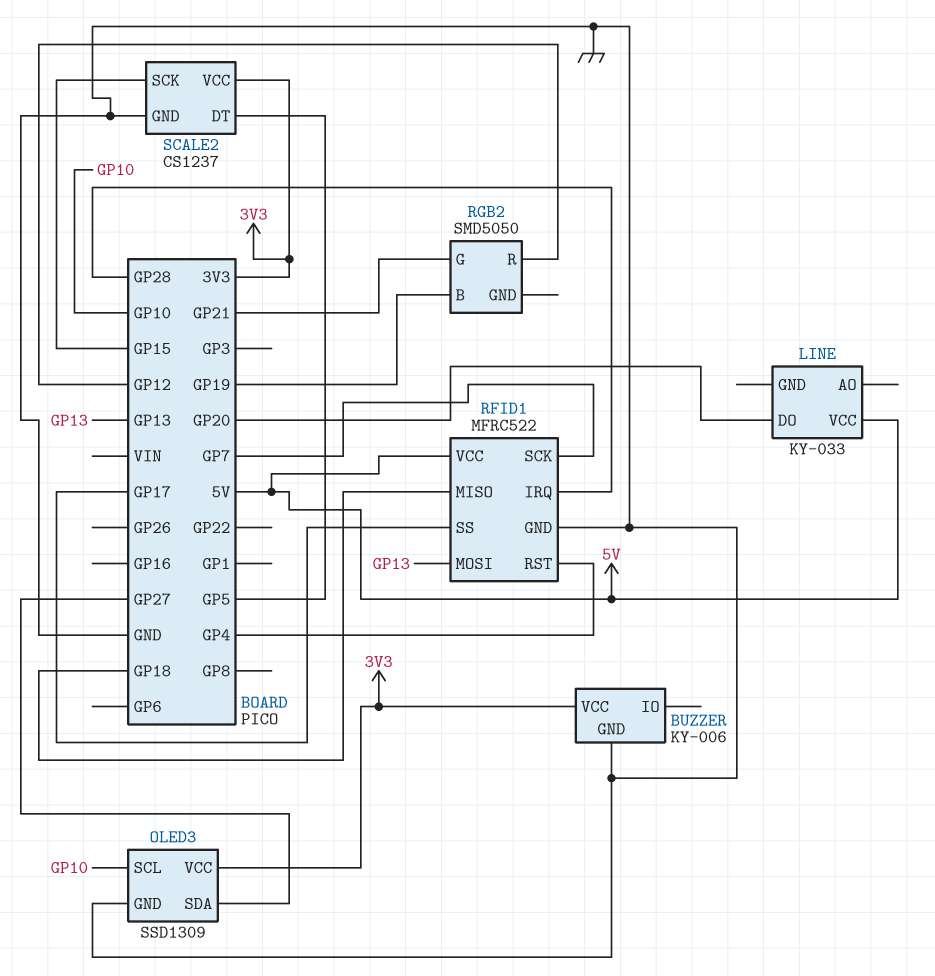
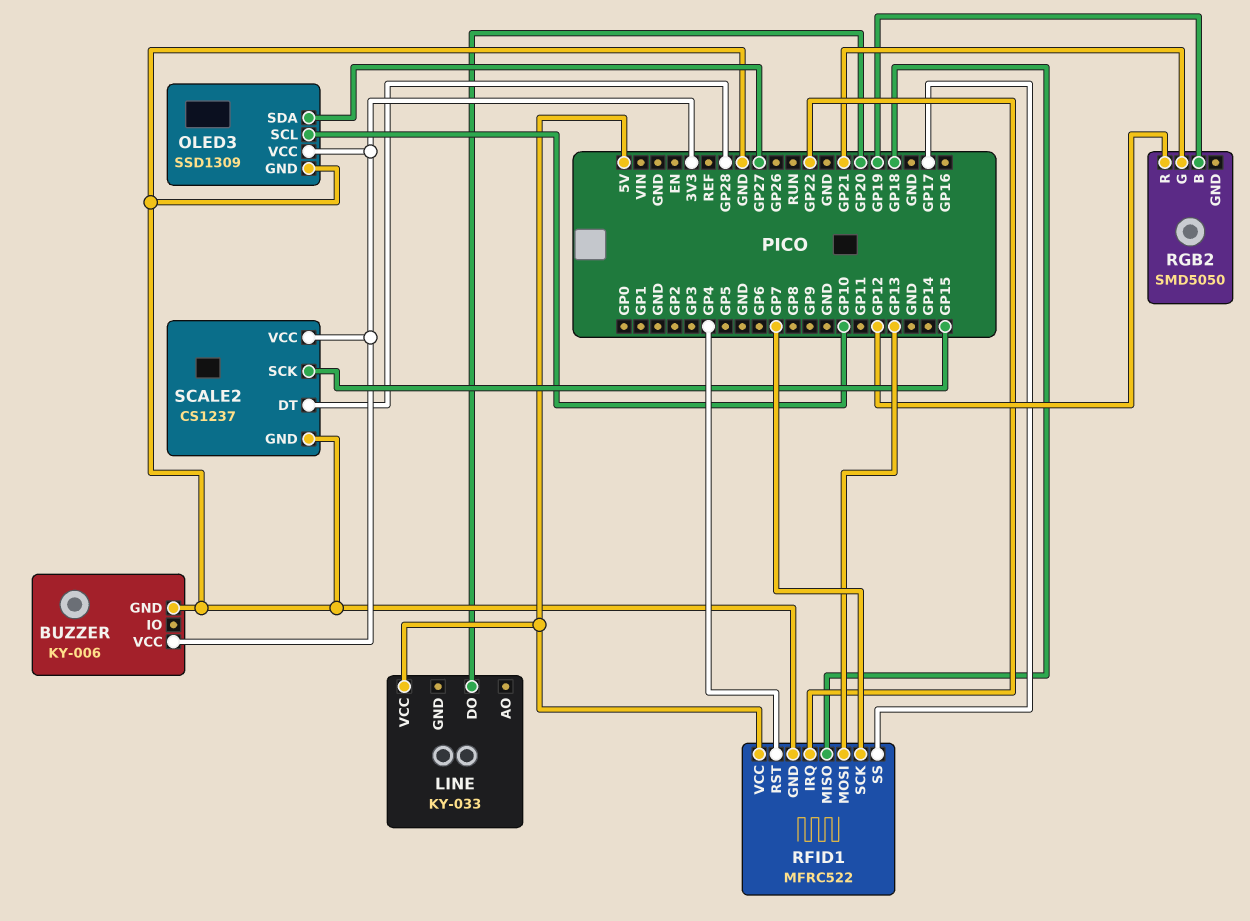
RFID1 pin IRQ: GP28 -> GP22
SCALE2 pin DT: GP5 -> GP28

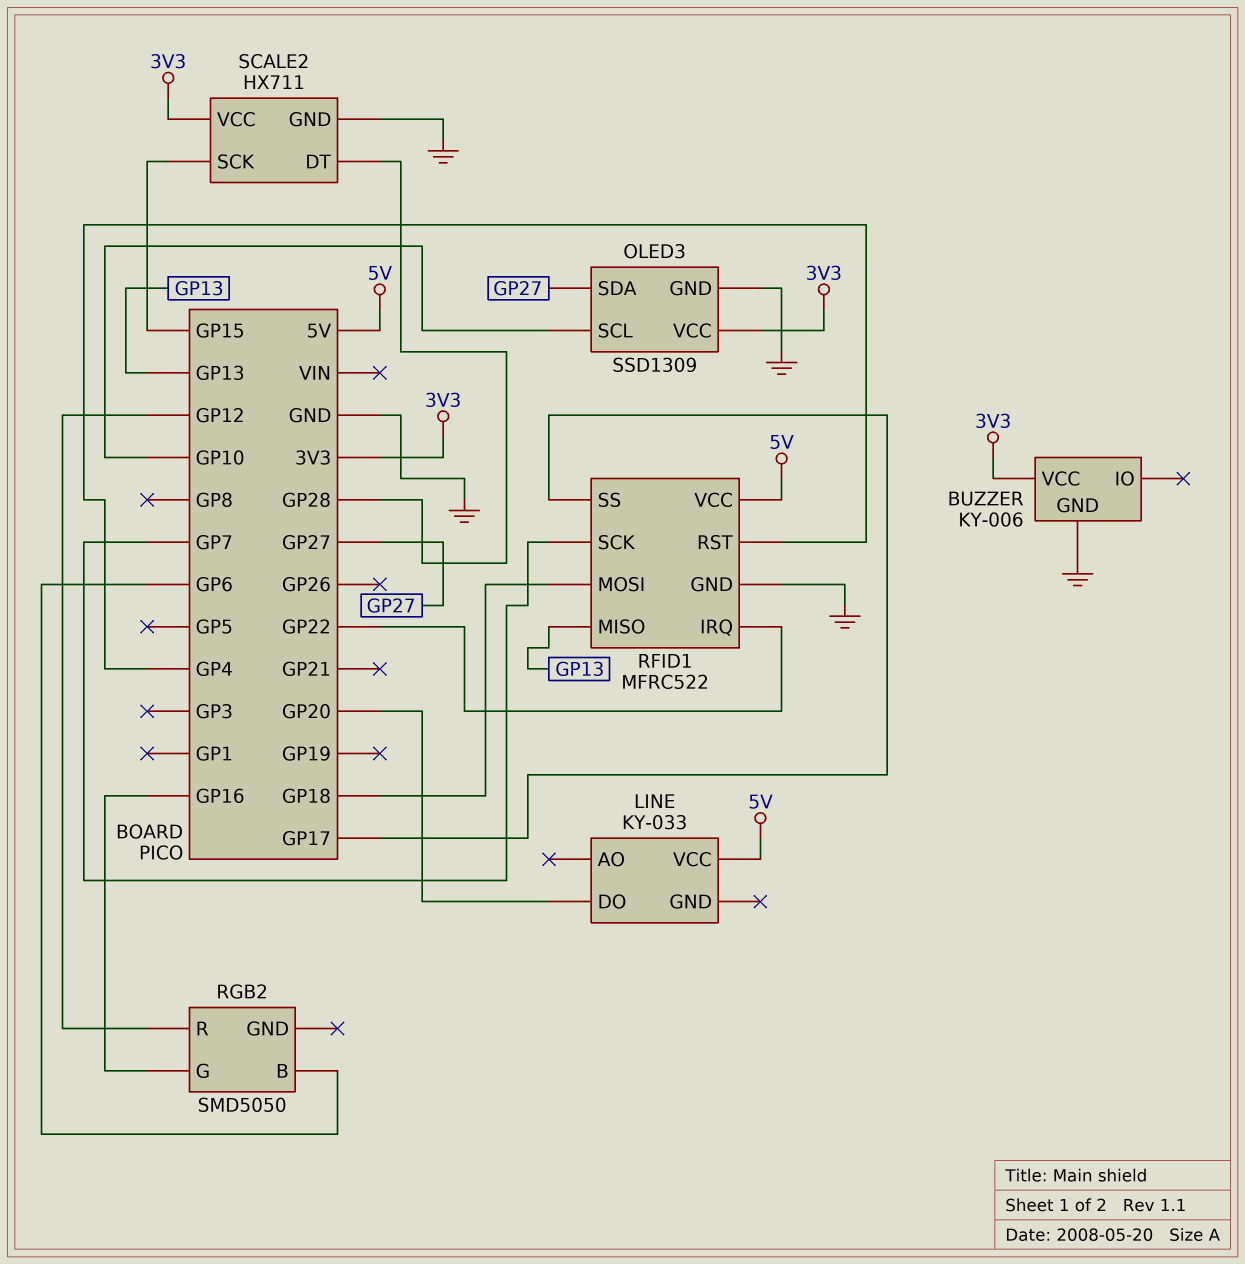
RFID1 pin MISO: GP18 -> GP13
RFID1 pin MOSI: GP13 -> GP18
RGB2 pin B: GP19 -> GP6
RGB2 pin G: GP21 -> GP16
SCALE2: CS1237 -> HX711

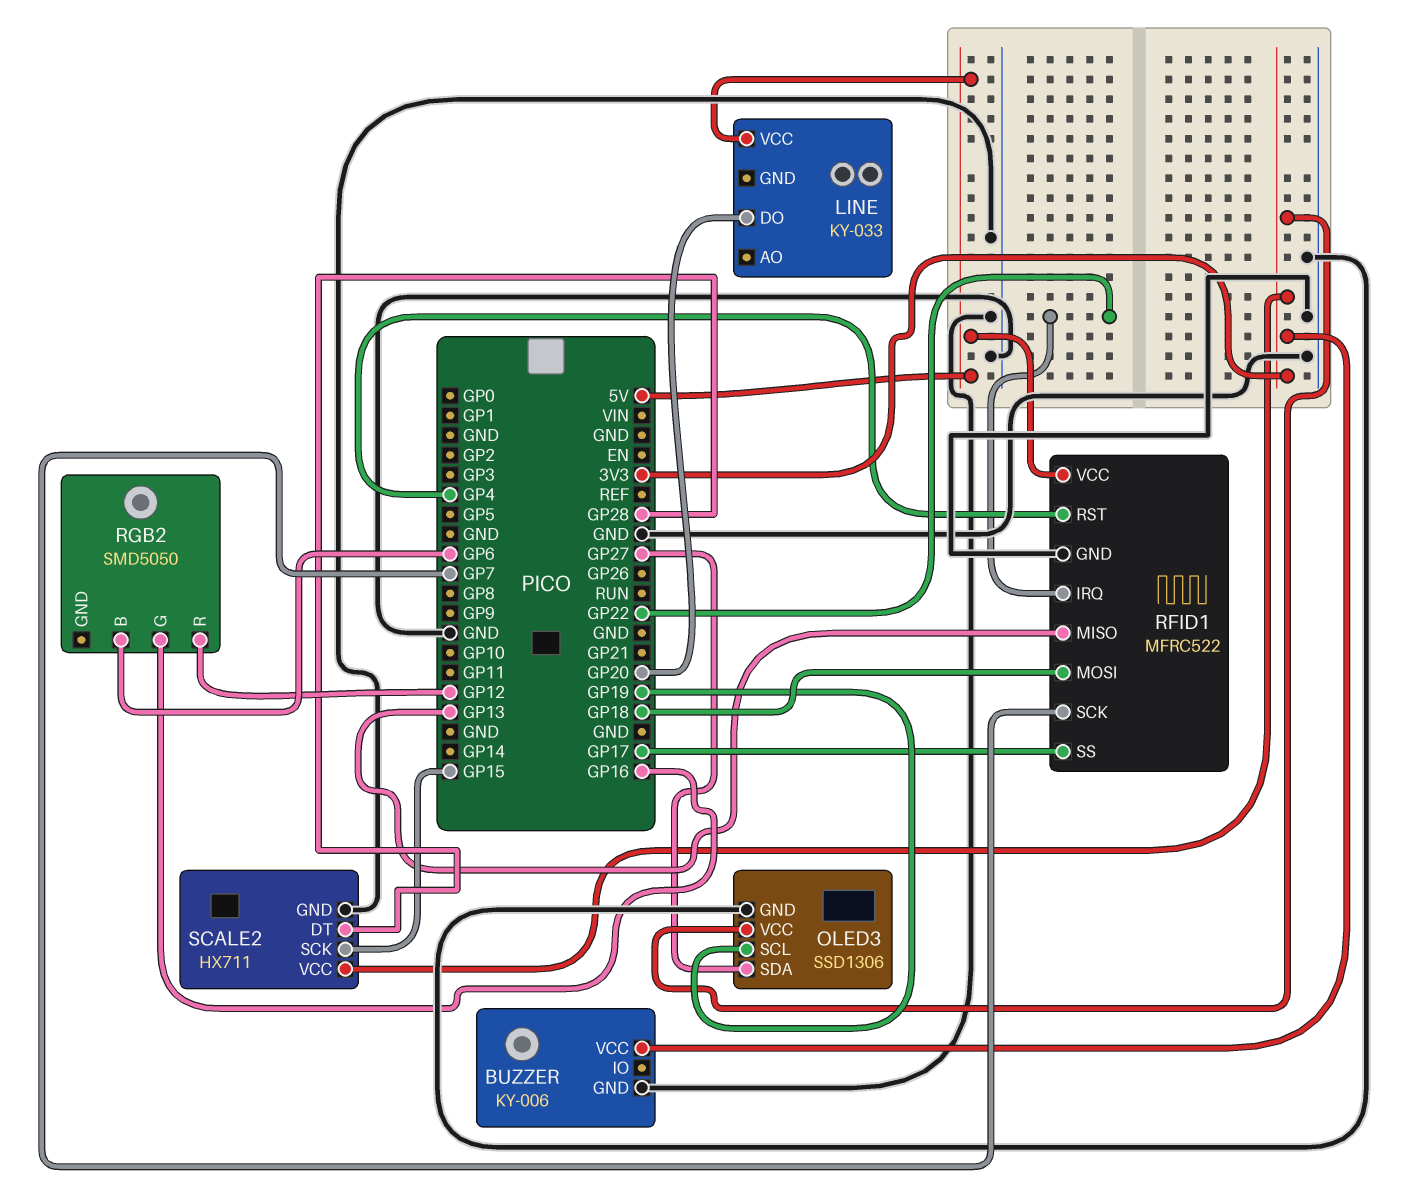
OLED3: SSD1309 -> SSD1306
OLED3 pin SCL: GP10 -> GP19

